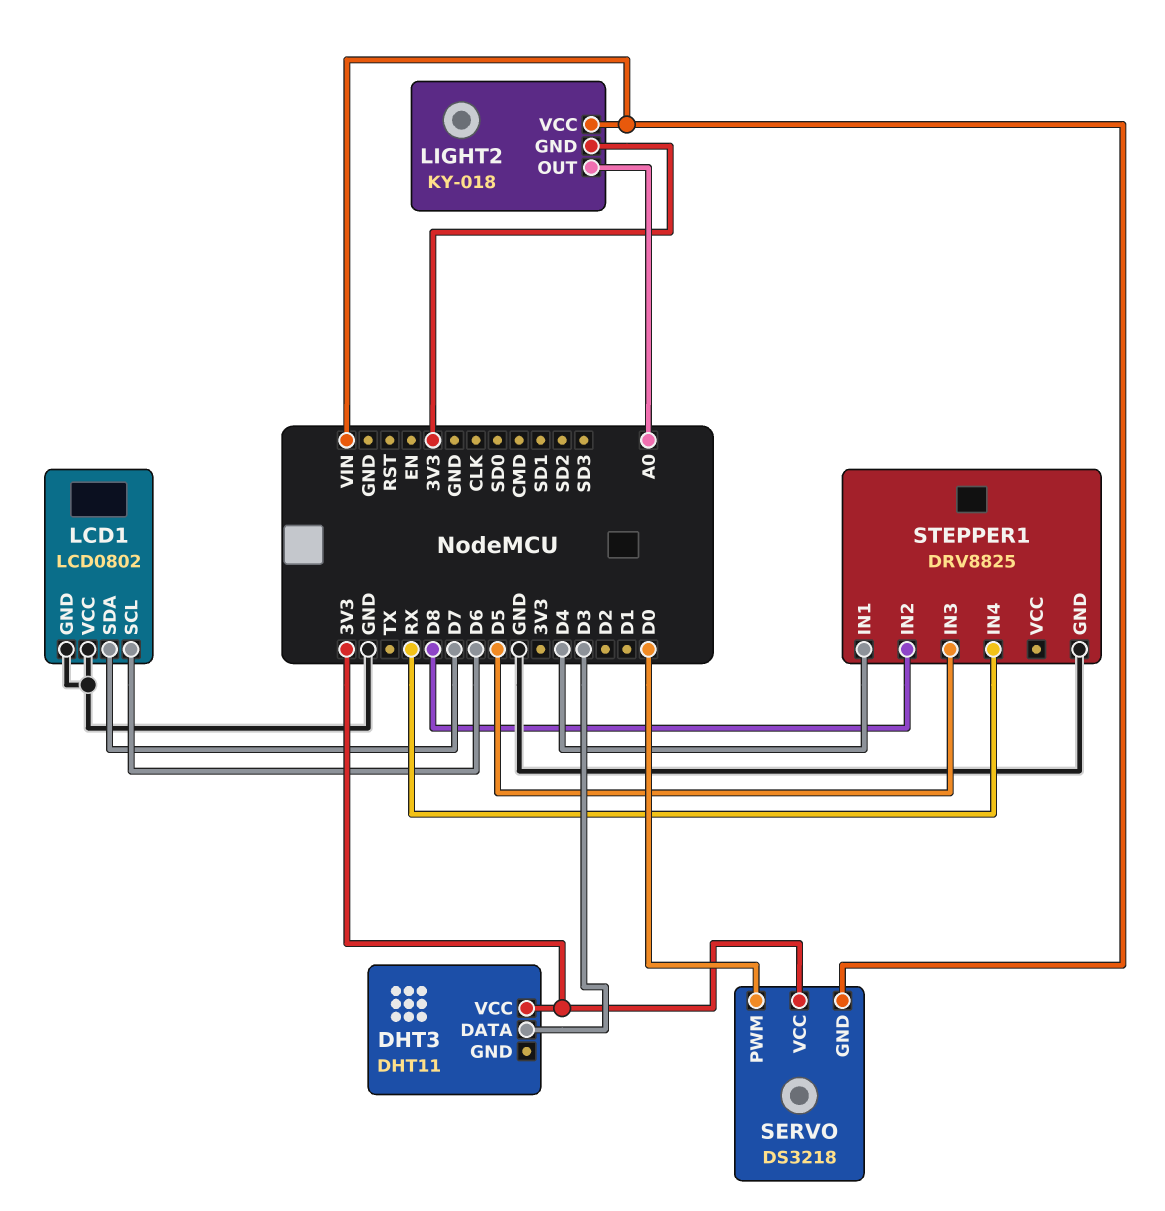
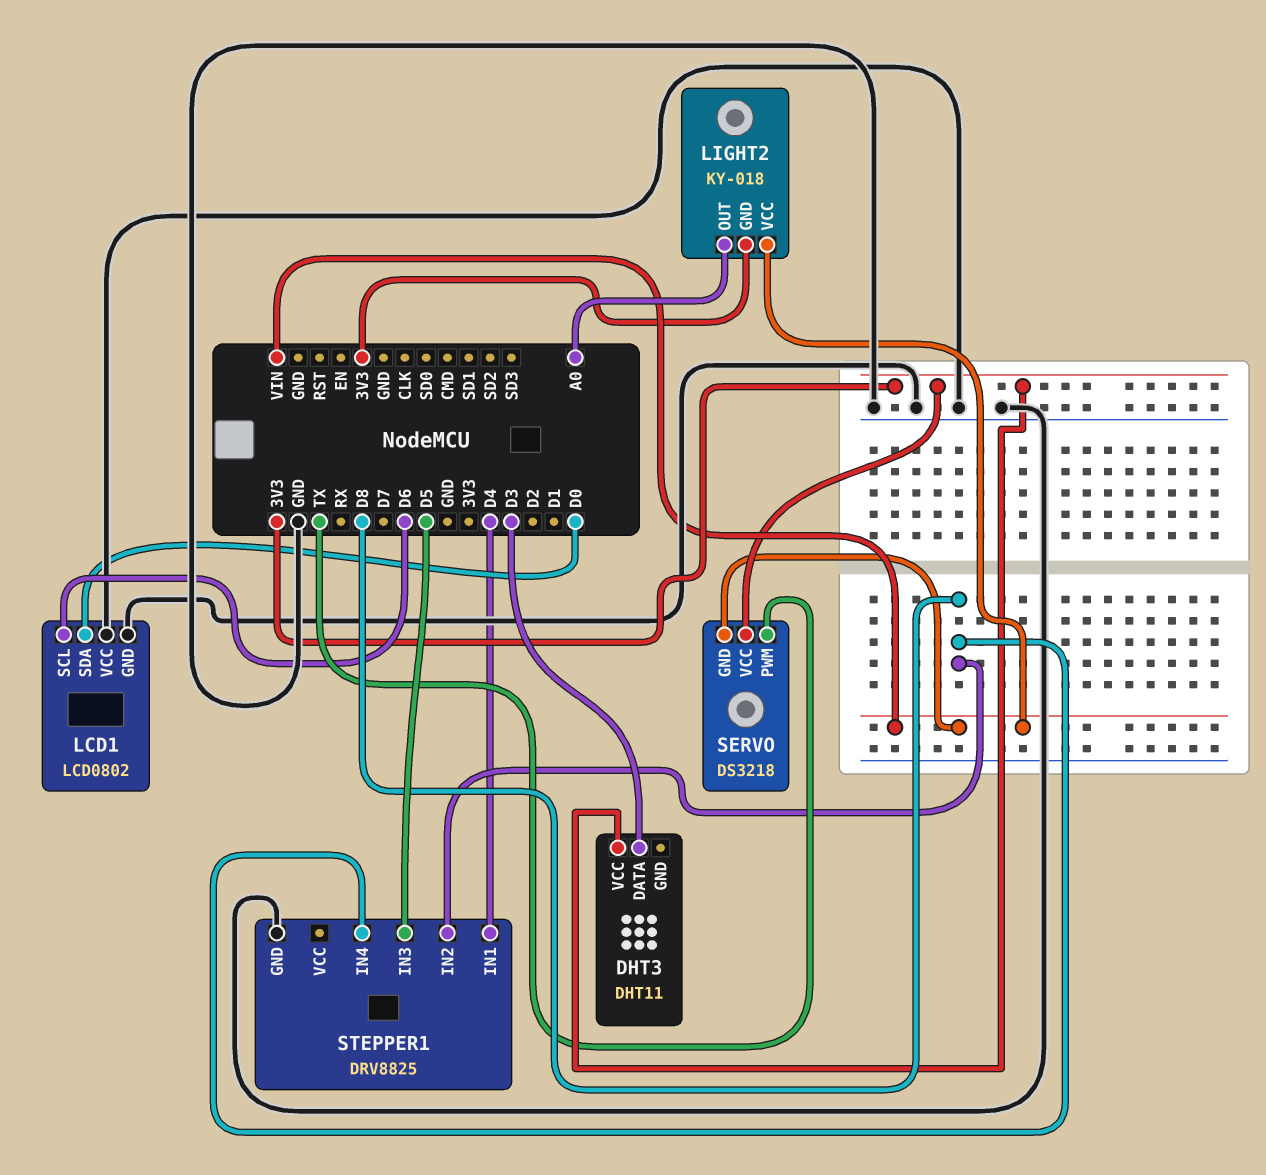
LCD1 pin SDA: D7 -> D0
SERVO pin PWM: D0 -> TX
STEPPER1 pin IN4: RX -> D8

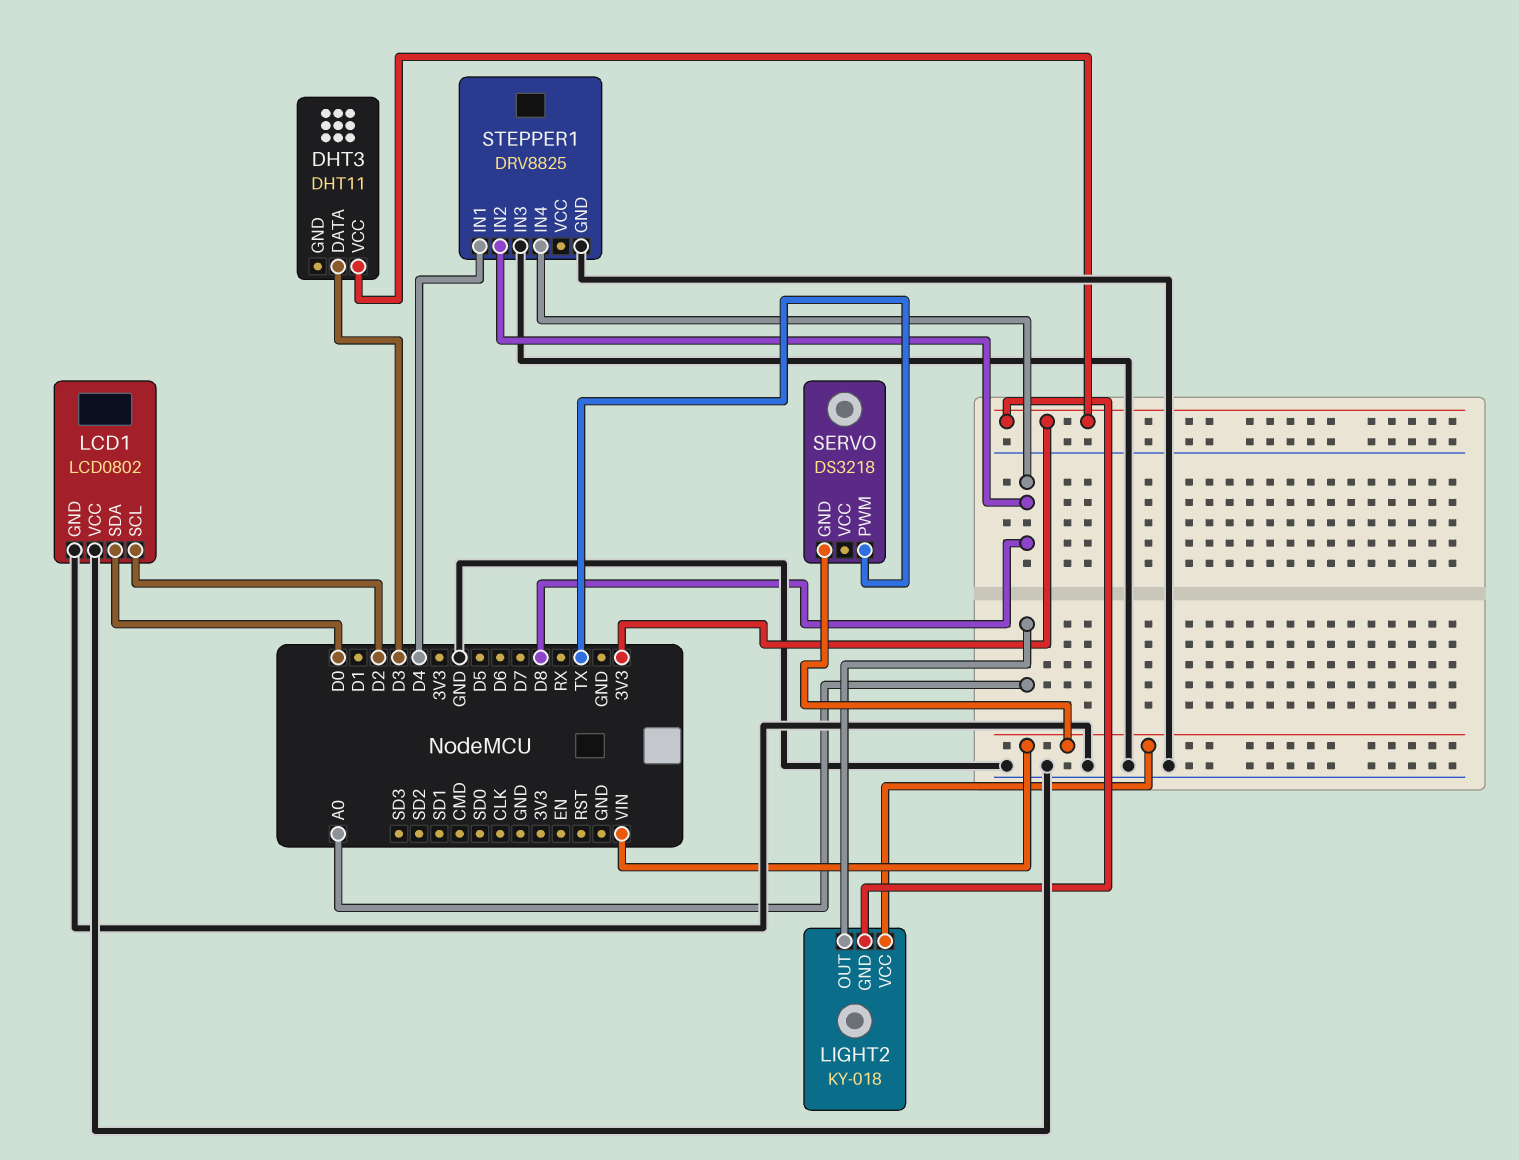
LCD1 pin SCL: D6 -> D2
SERVO pin VCC: 3V3 -> none
STEPPER1 pin IN3: D5 -> GND

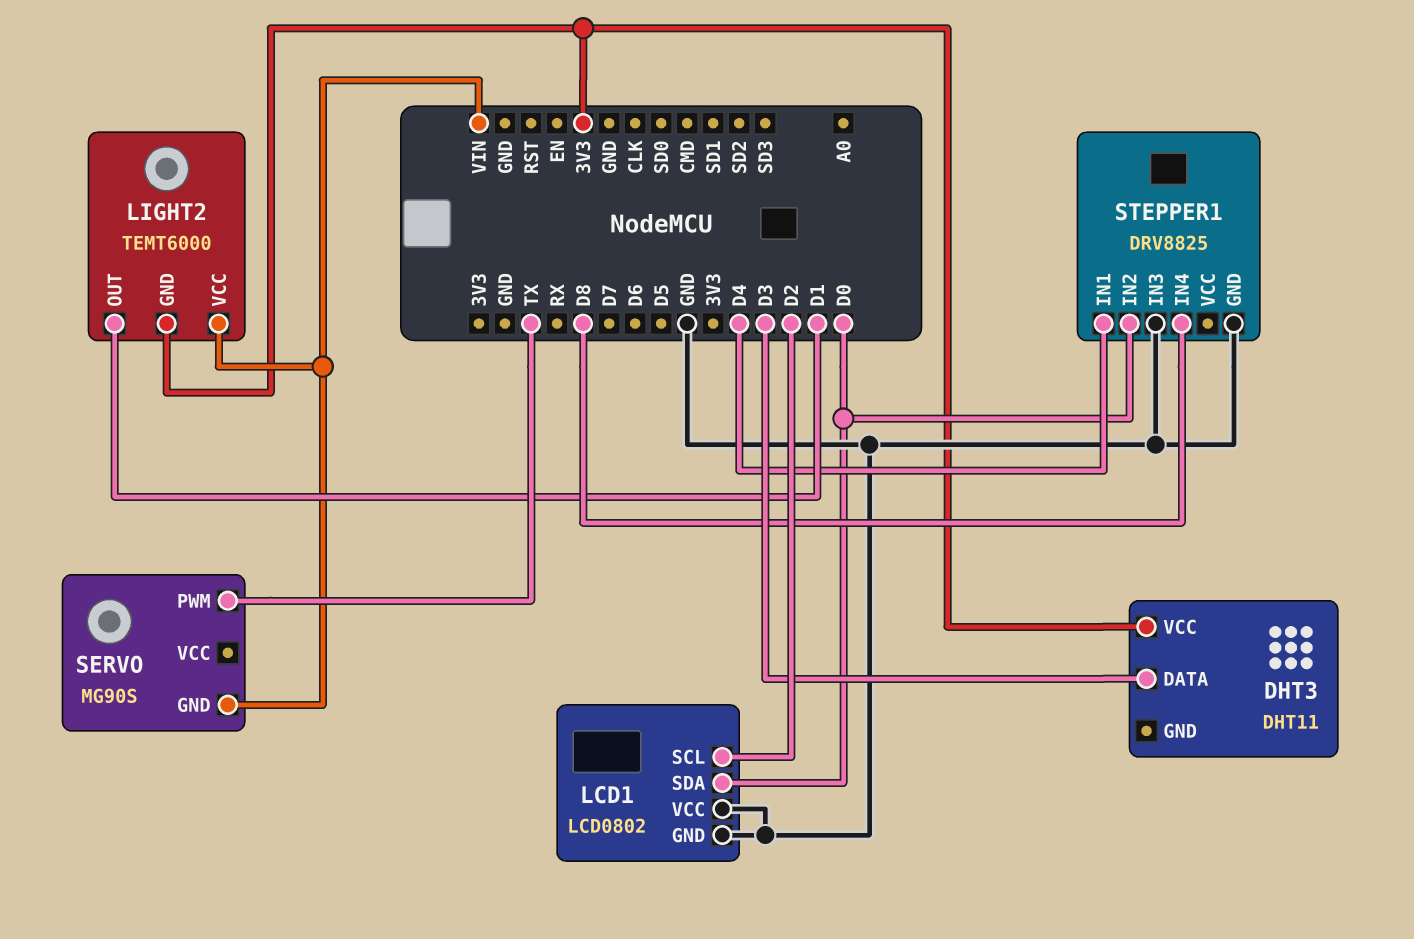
LIGHT2: KY-018 -> TEMT6000
LIGHT2 pin OUT: A0 -> D1
SERVO: DS3218 -> MG90S
STEPPER1 pin IN2: D8 -> D0

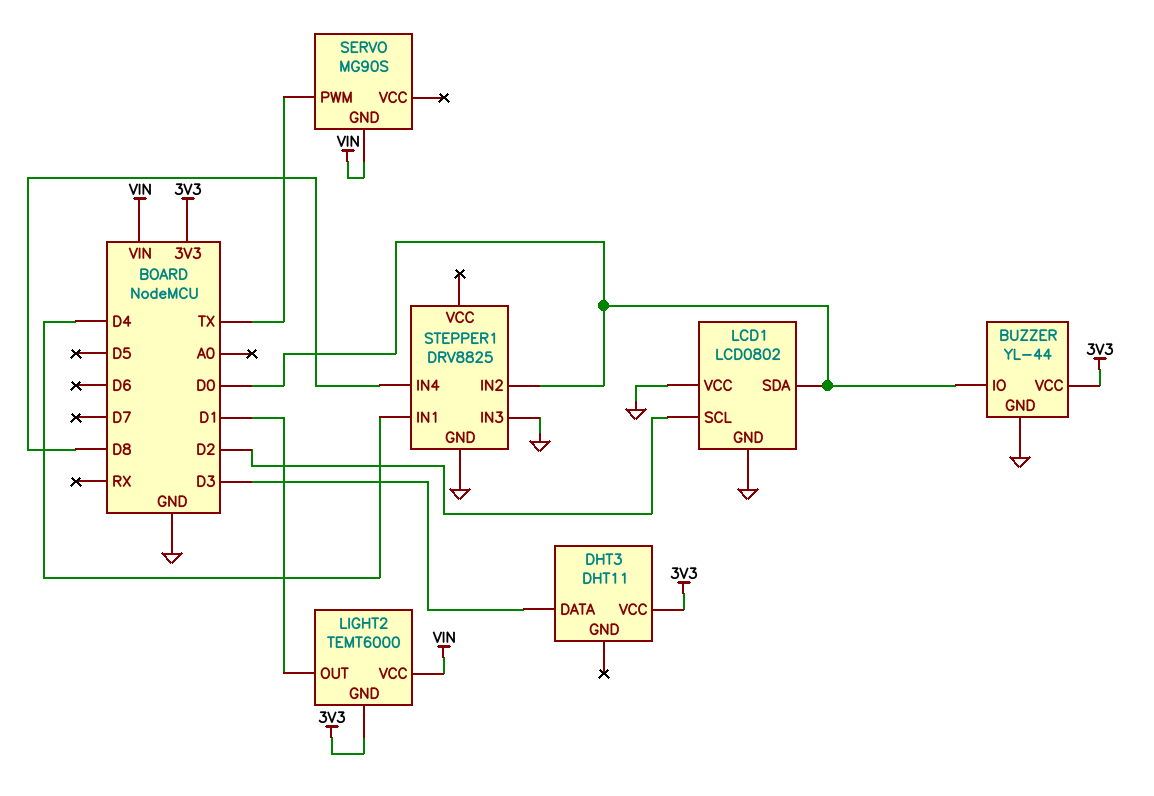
BUZZER: none -> YL-44
BUZZER pin GND: none -> GND
BUZZER pin IO: none -> D0
BUZZER pin VCC: none -> 3V3

